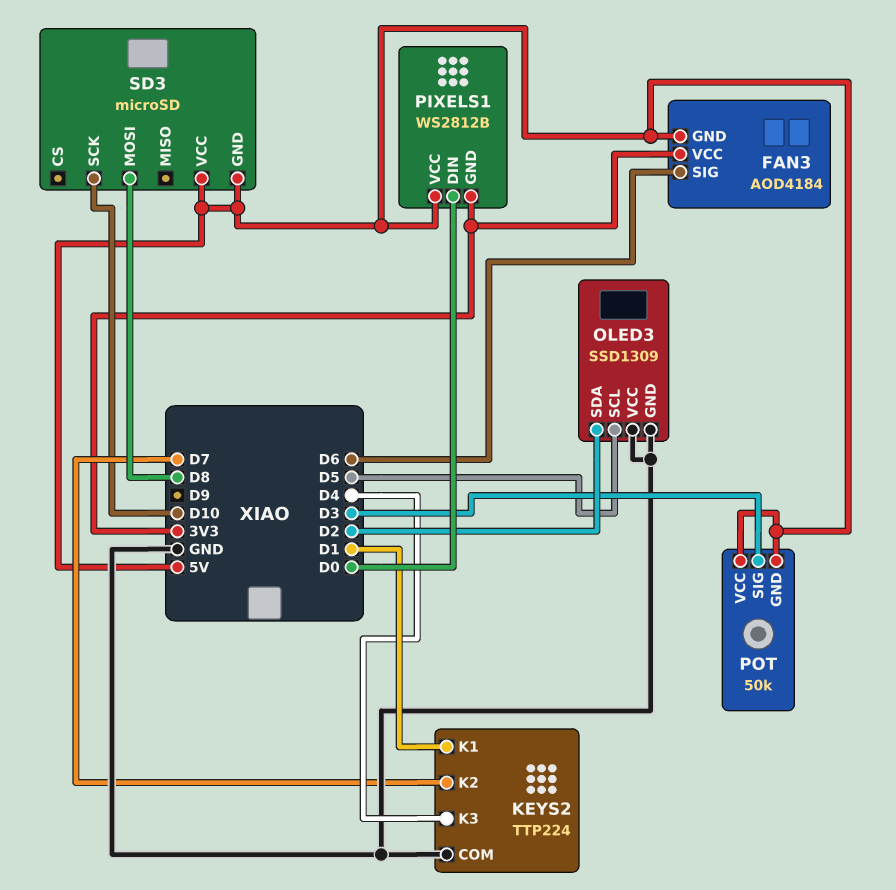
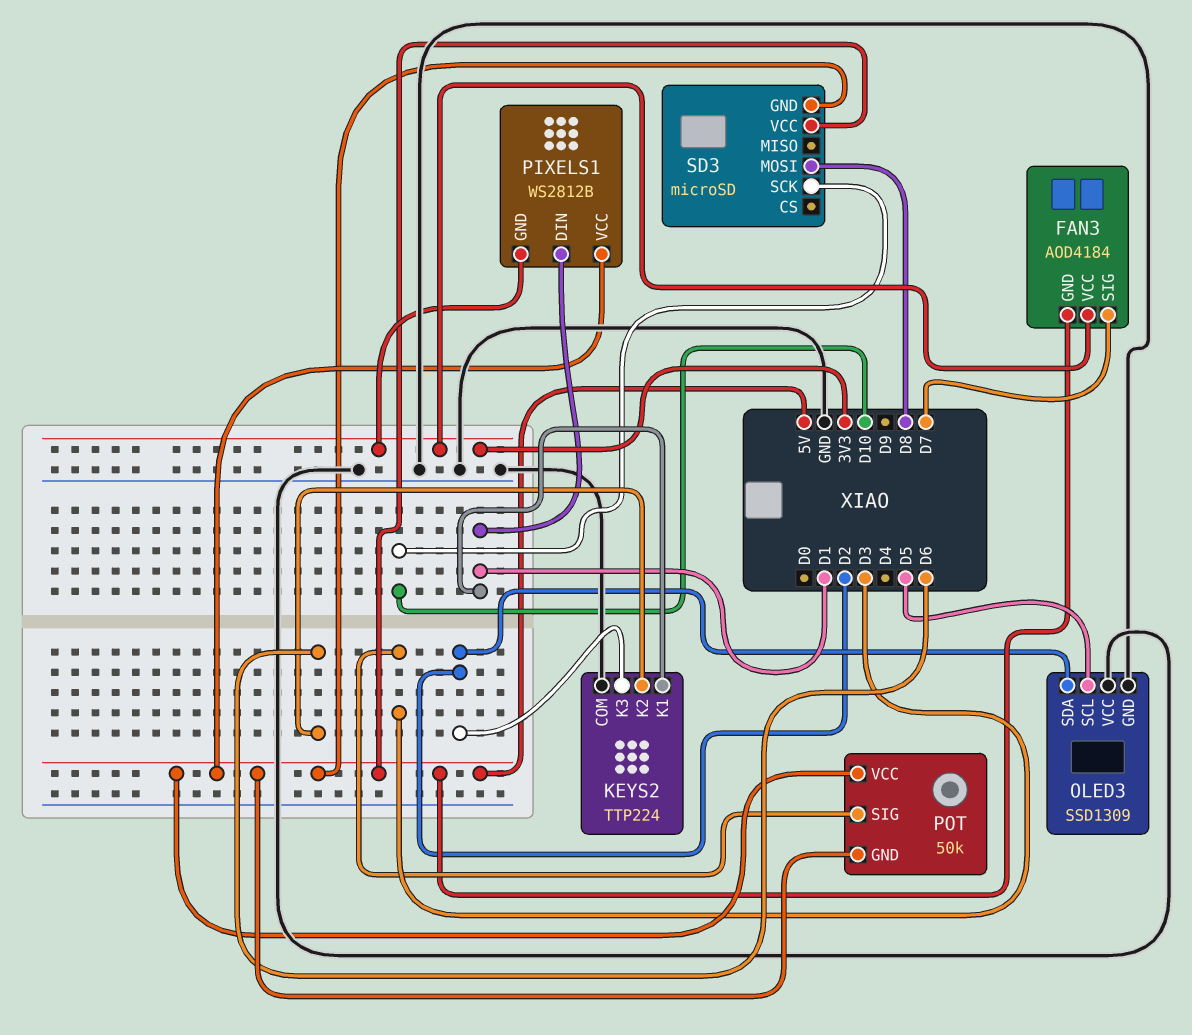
FAN3 pin SIG: D6 -> D7
KEYS2 pin K2: D7 -> D6
KEYS2 pin K3: D4 -> D2
PIXELS1 pin DIN: D0 -> D1

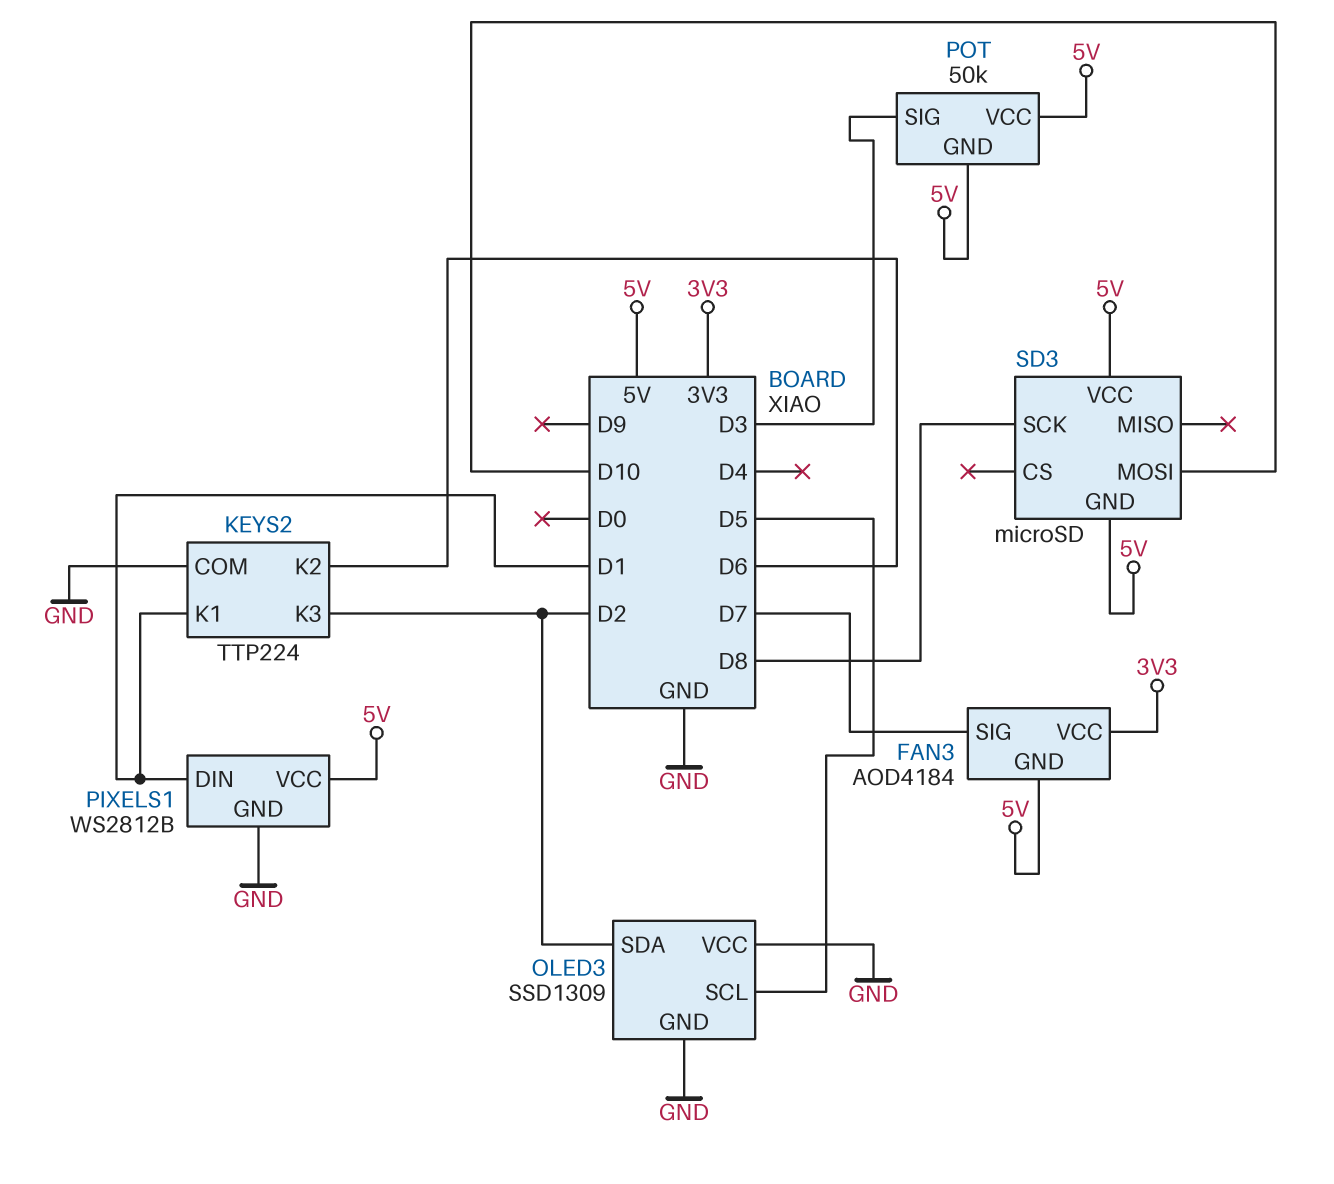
PIXELS1 pin GND: 3V3 -> GND
SD3 pin MOSI: D8 -> D10
SD3 pin SCK: D10 -> D8

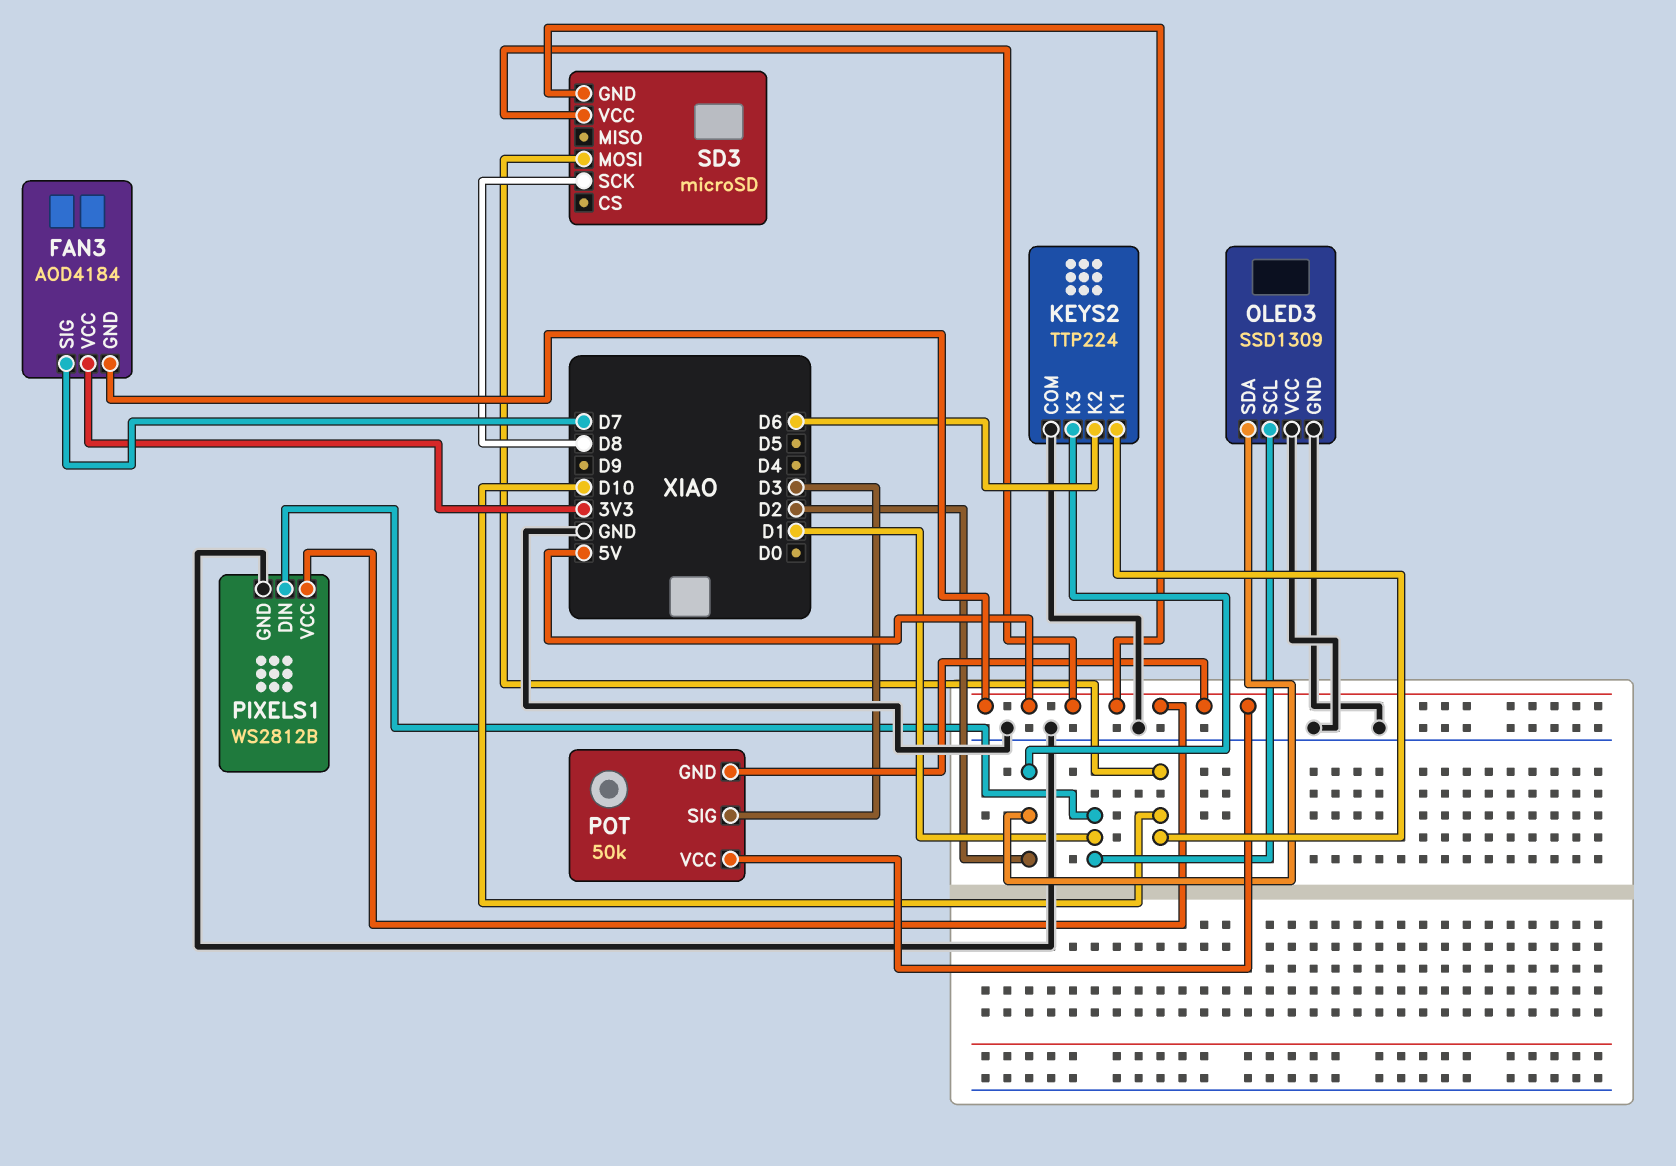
KEYS2 pin K1: D1 -> D10
OLED3 pin SCL: D5 -> D1

